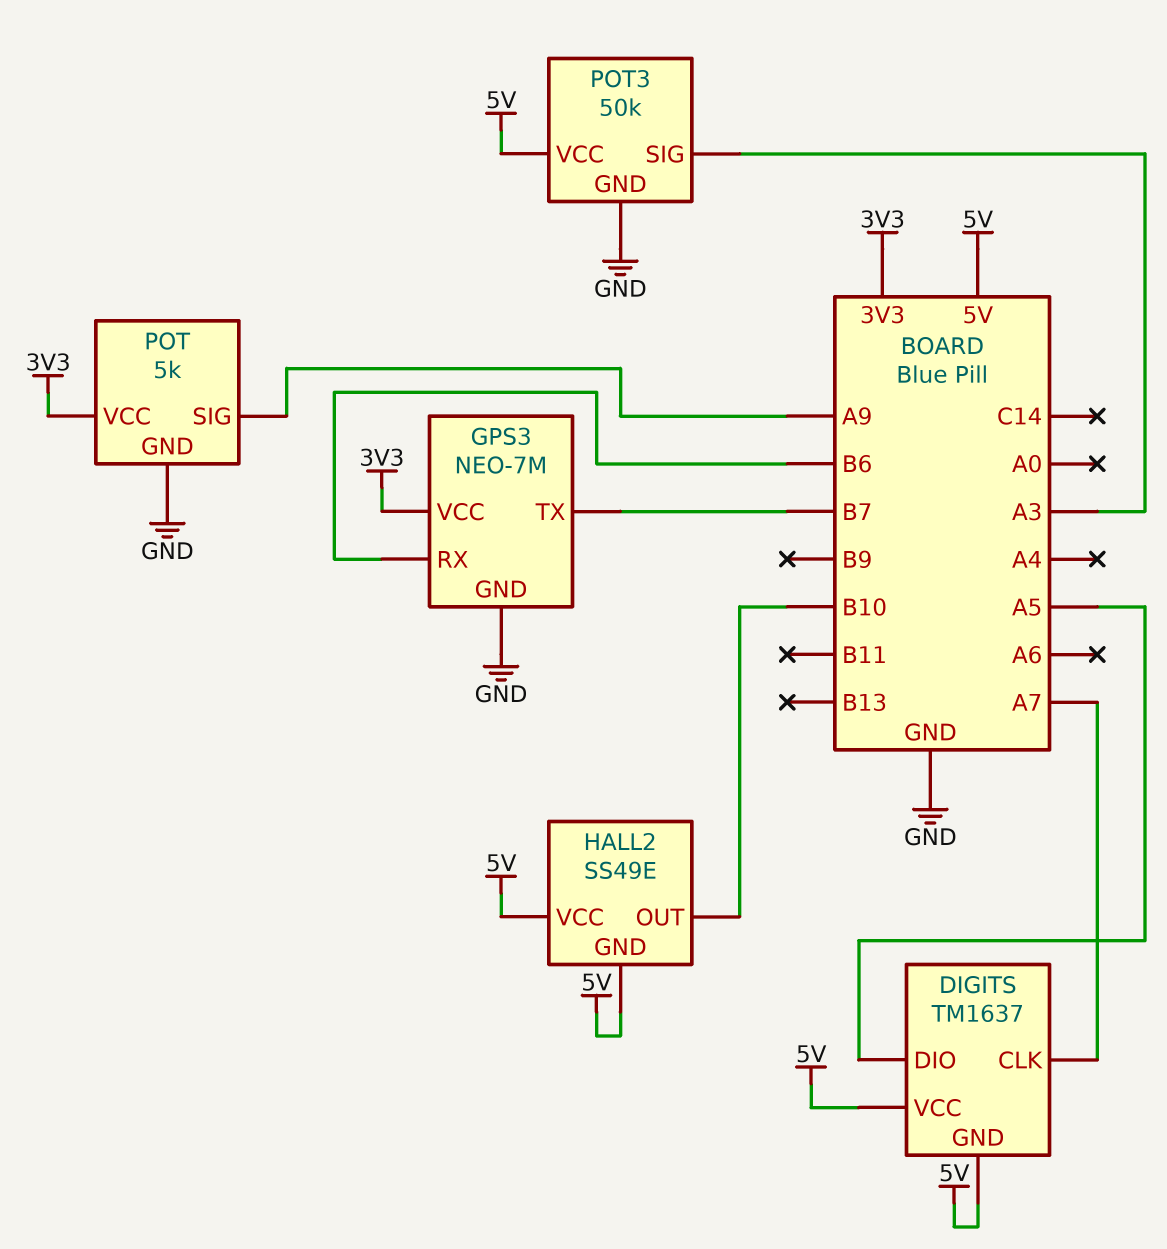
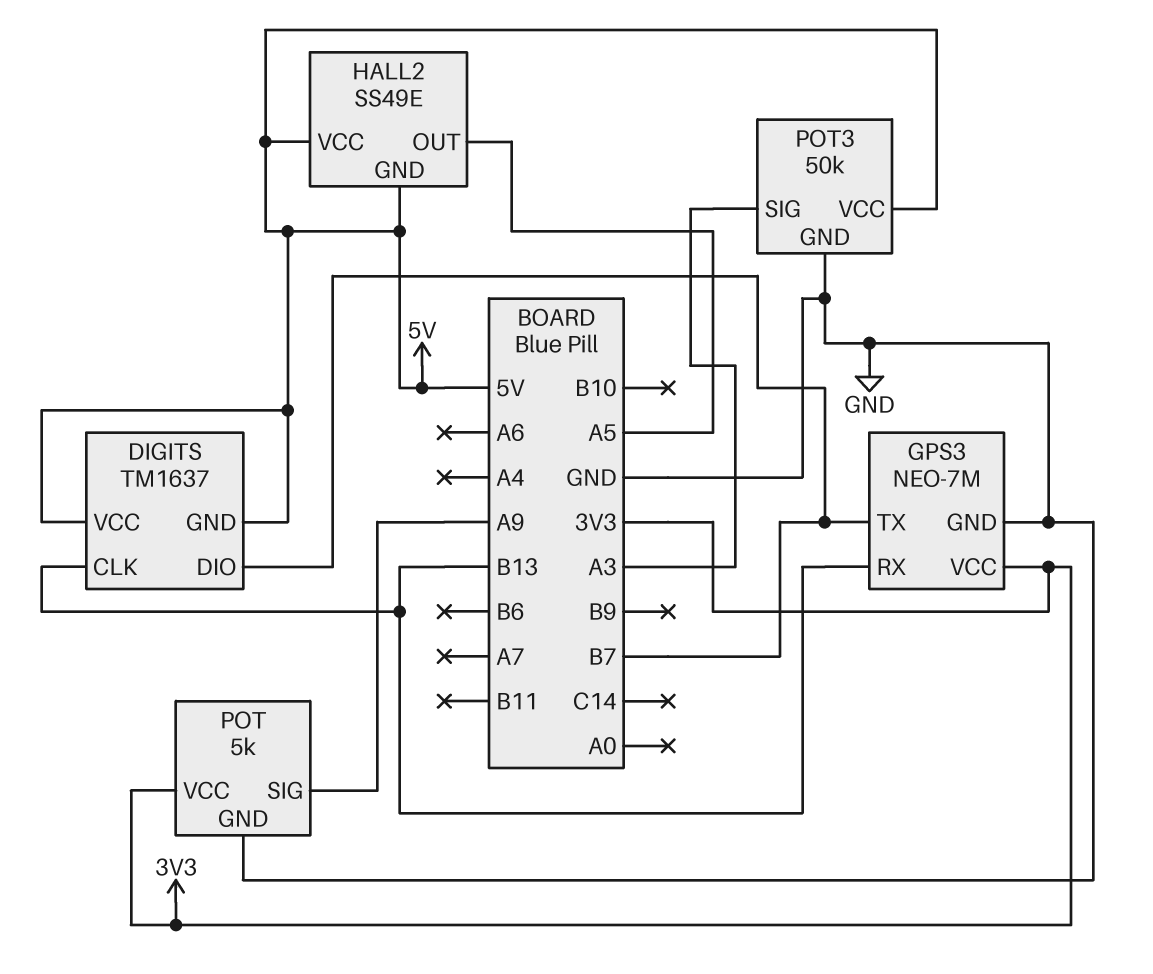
DIGITS pin CLK: A7 -> B13
DIGITS pin DIO: A5 -> B7
GPS3 pin RX: B6 -> B13
HALL2 pin OUT: B10 -> A5

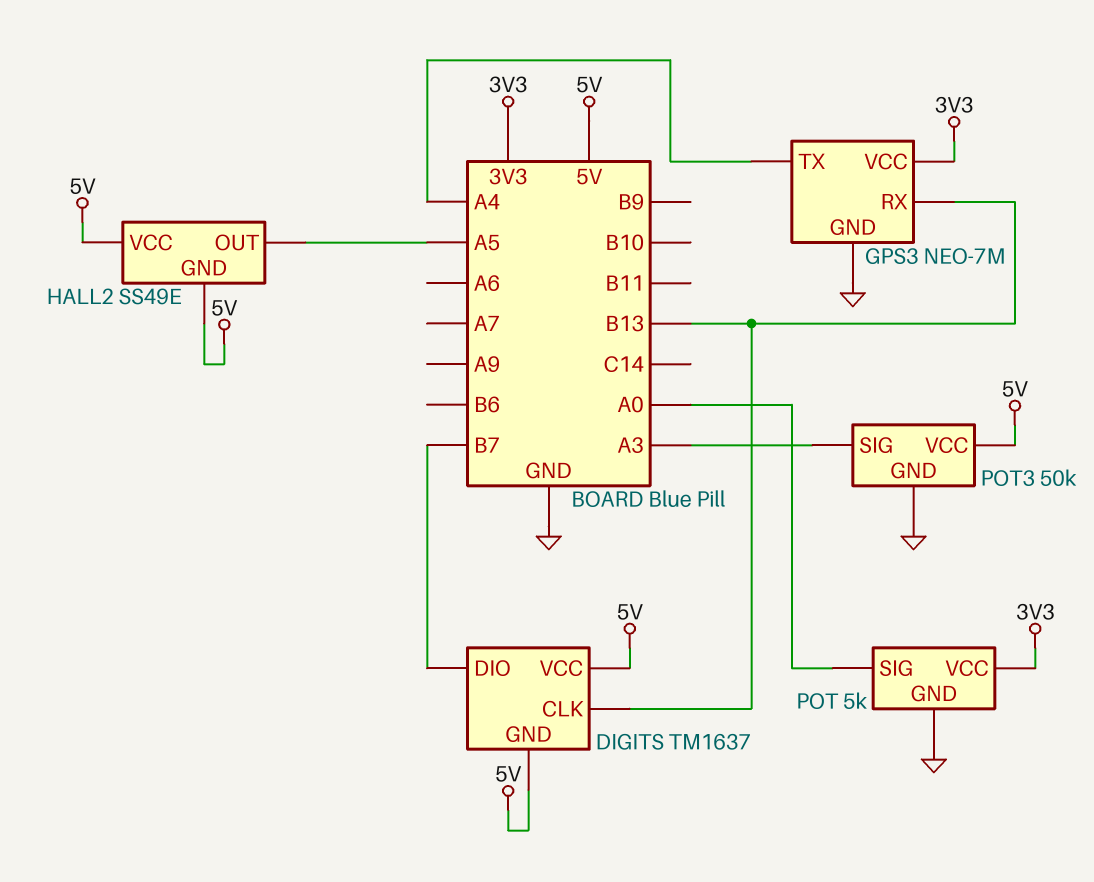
GPS3 pin TX: B7 -> A4
POT pin SIG: A9 -> A0

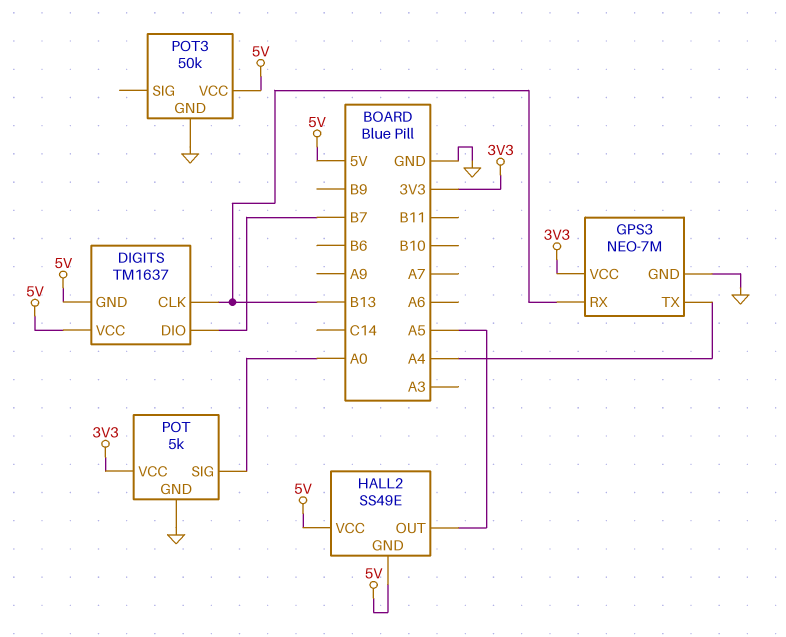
POT3 pin SIG: A3 -> none

